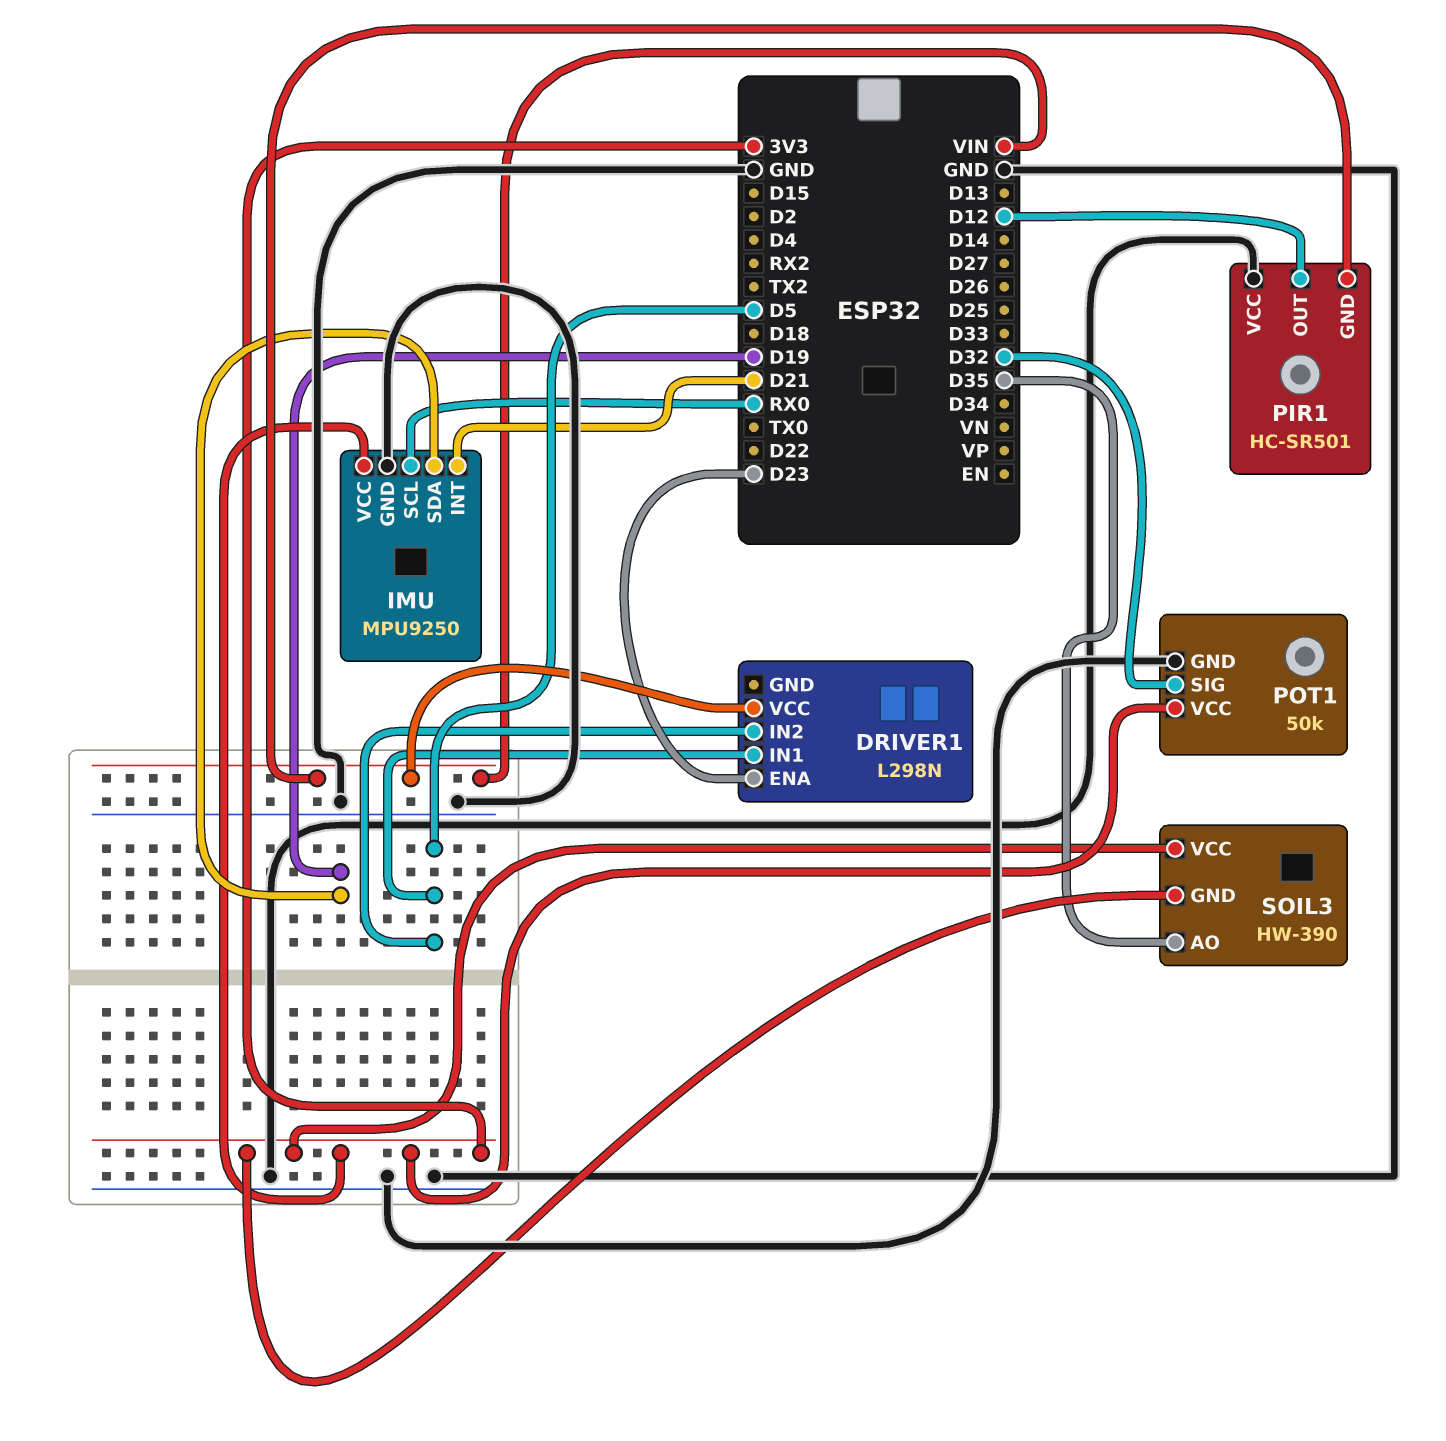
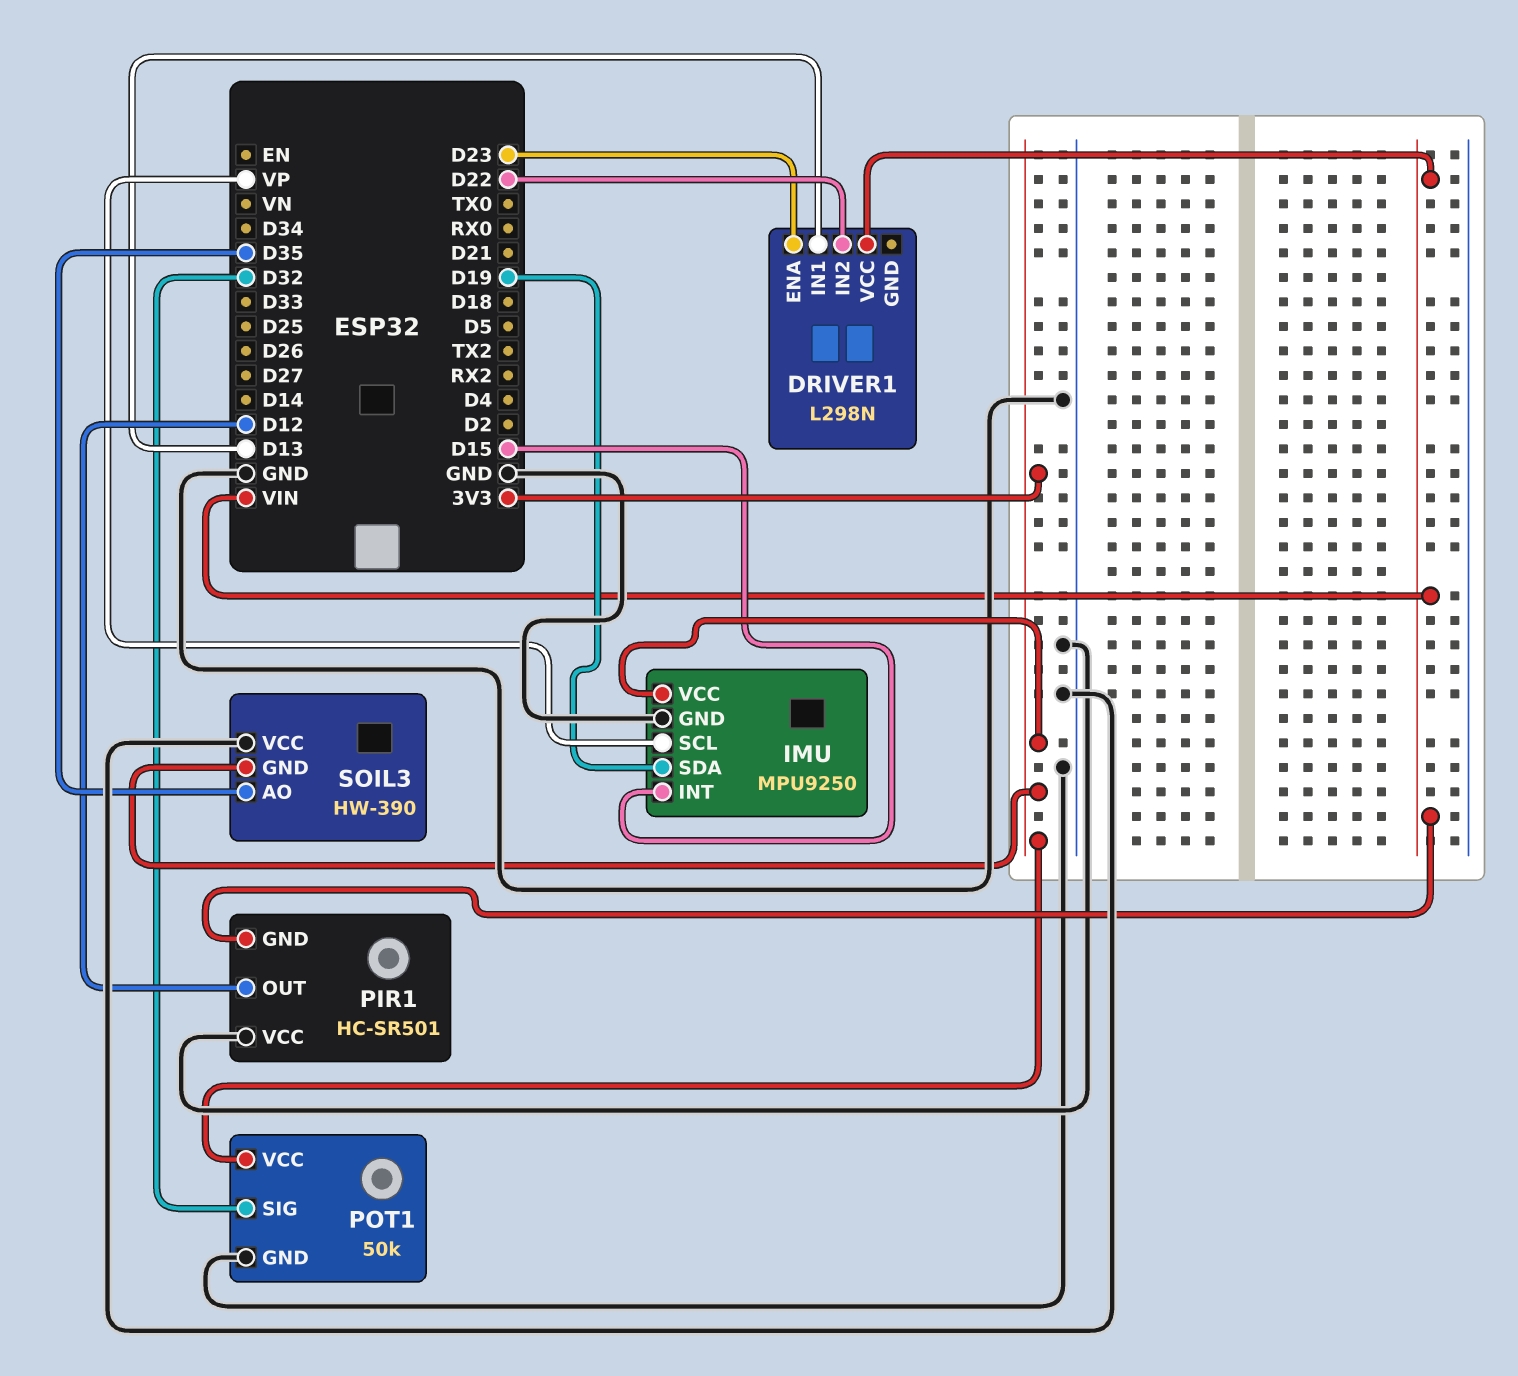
DRIVER1 pin IN1: D5 -> D13
DRIVER1 pin IN2: D5 -> D22
IMU pin INT: D21 -> D15
IMU pin SCL: RX0 -> VP
SOIL3 pin VCC: 3V3 -> GND

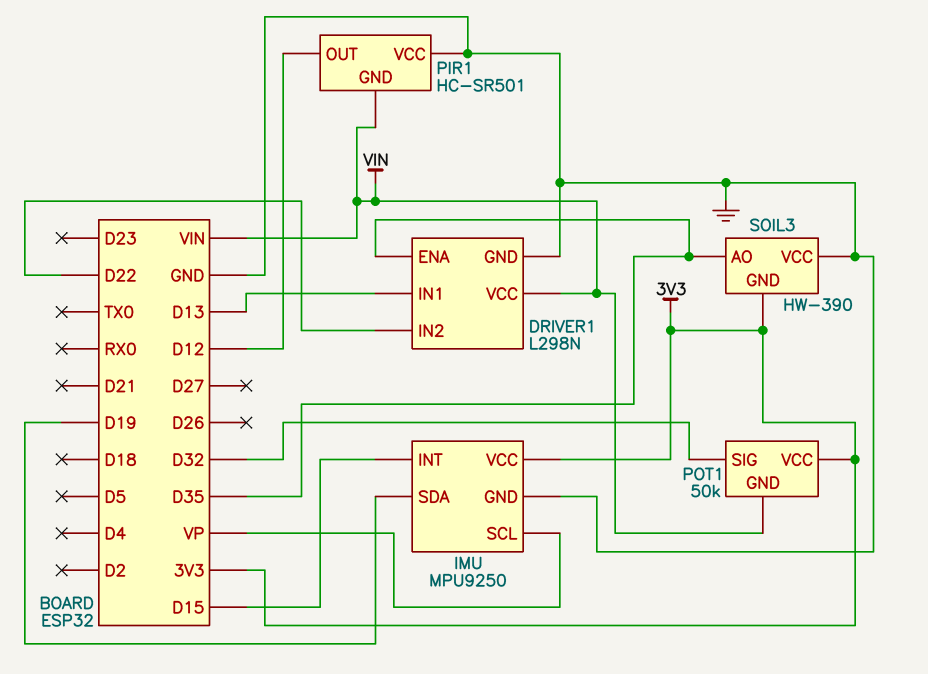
DRIVER1 pin ENA: D23 -> D35
DRIVER1 pin GND: none -> GND
POT1 pin GND: GND -> VIN

